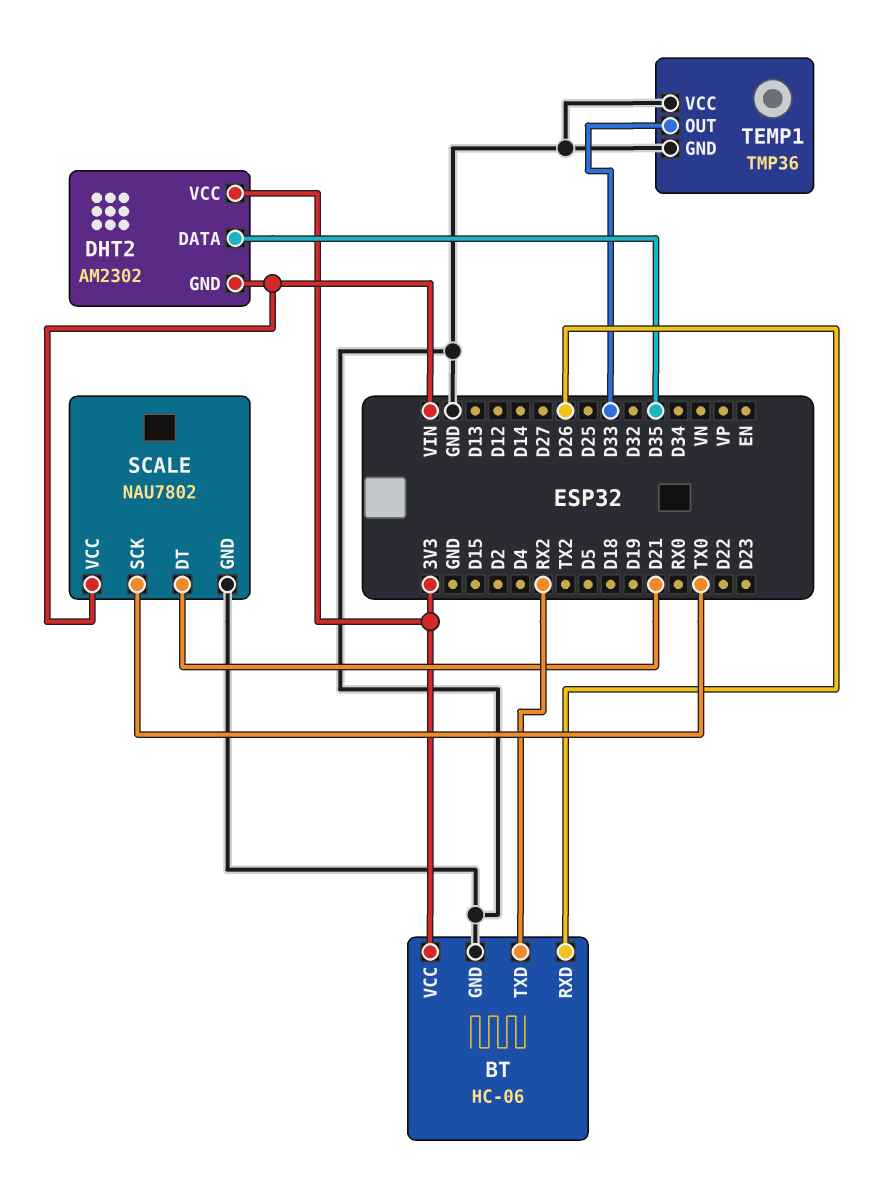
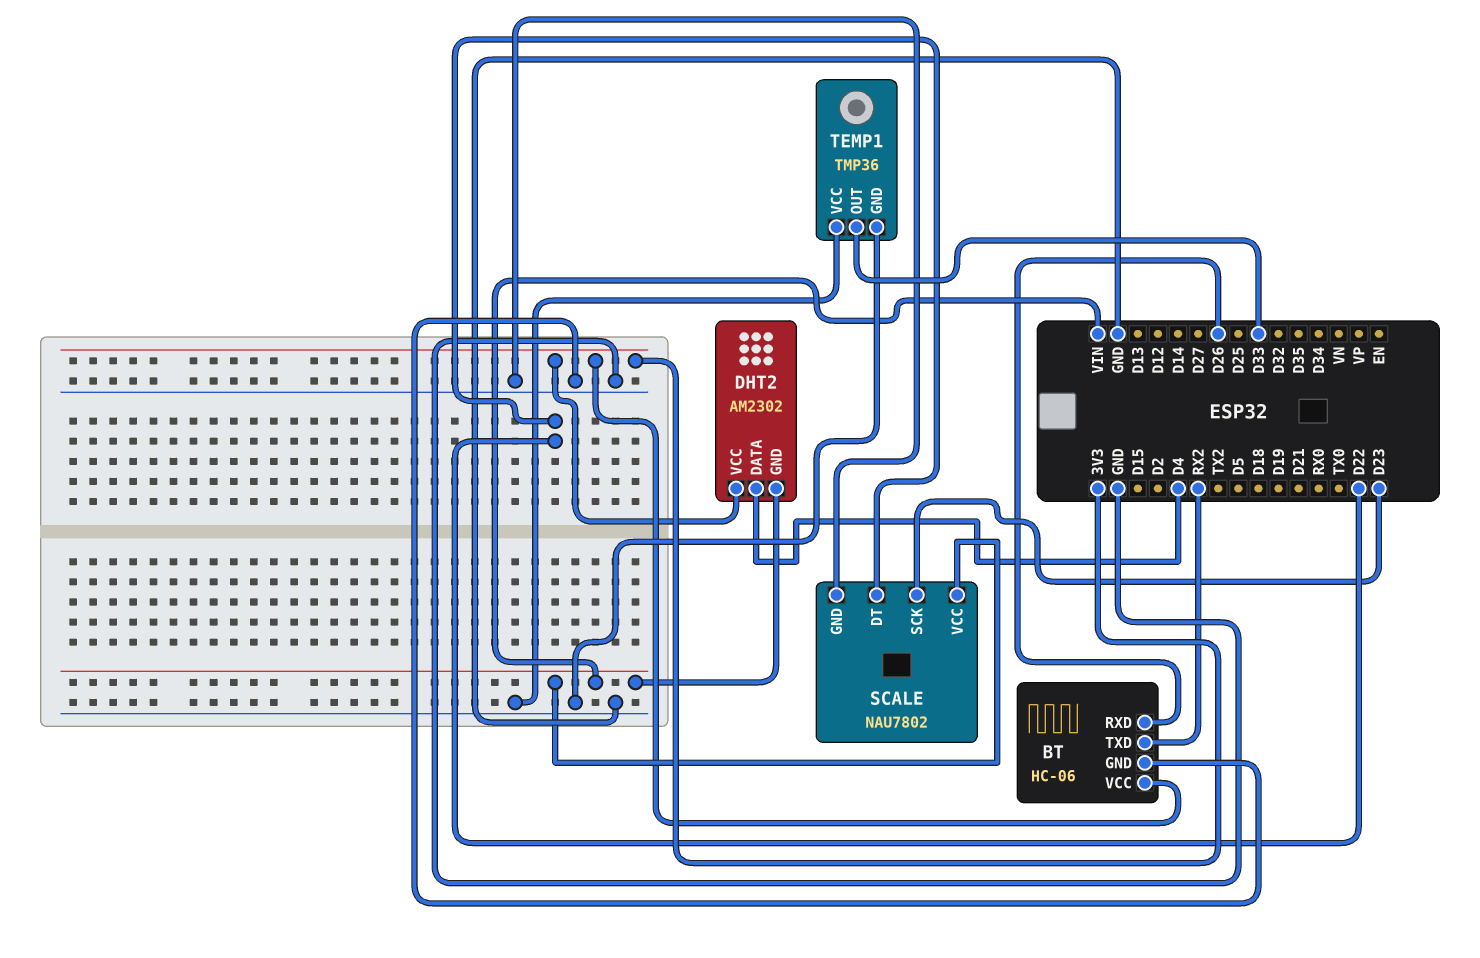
DHT2 pin DATA: D35 -> D4
SCALE pin DT: D21 -> D22
SCALE pin SCK: TX0 -> D23

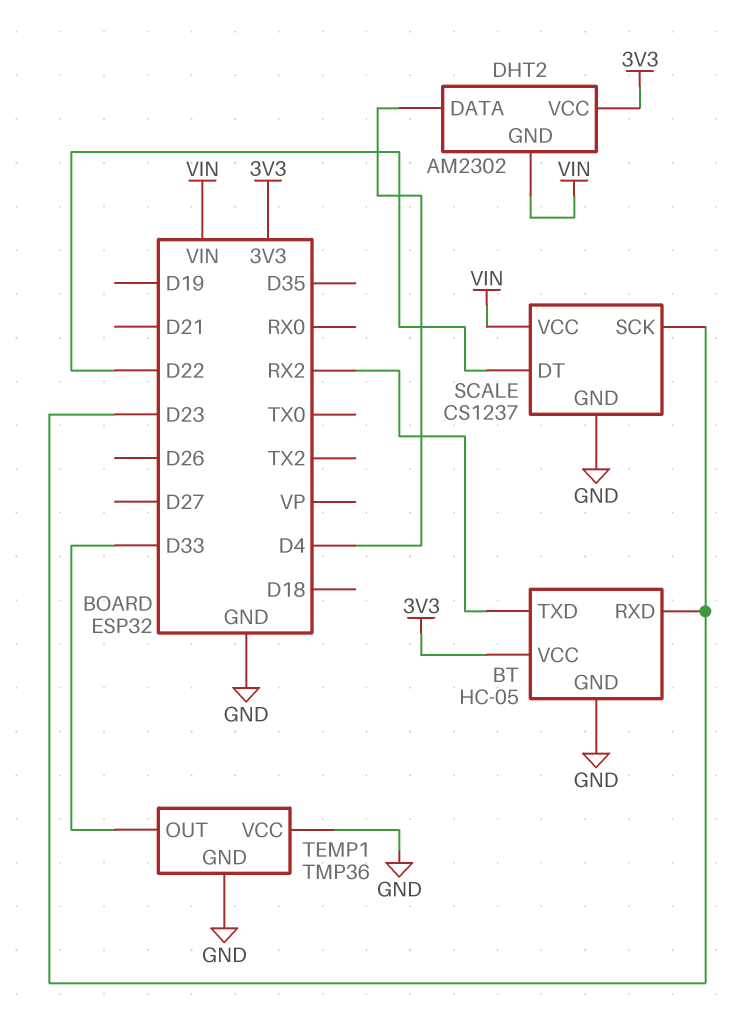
BT: HC-06 -> HC-05
BT pin RXD: D26 -> D23
SCALE: NAU7802 -> CS1237

